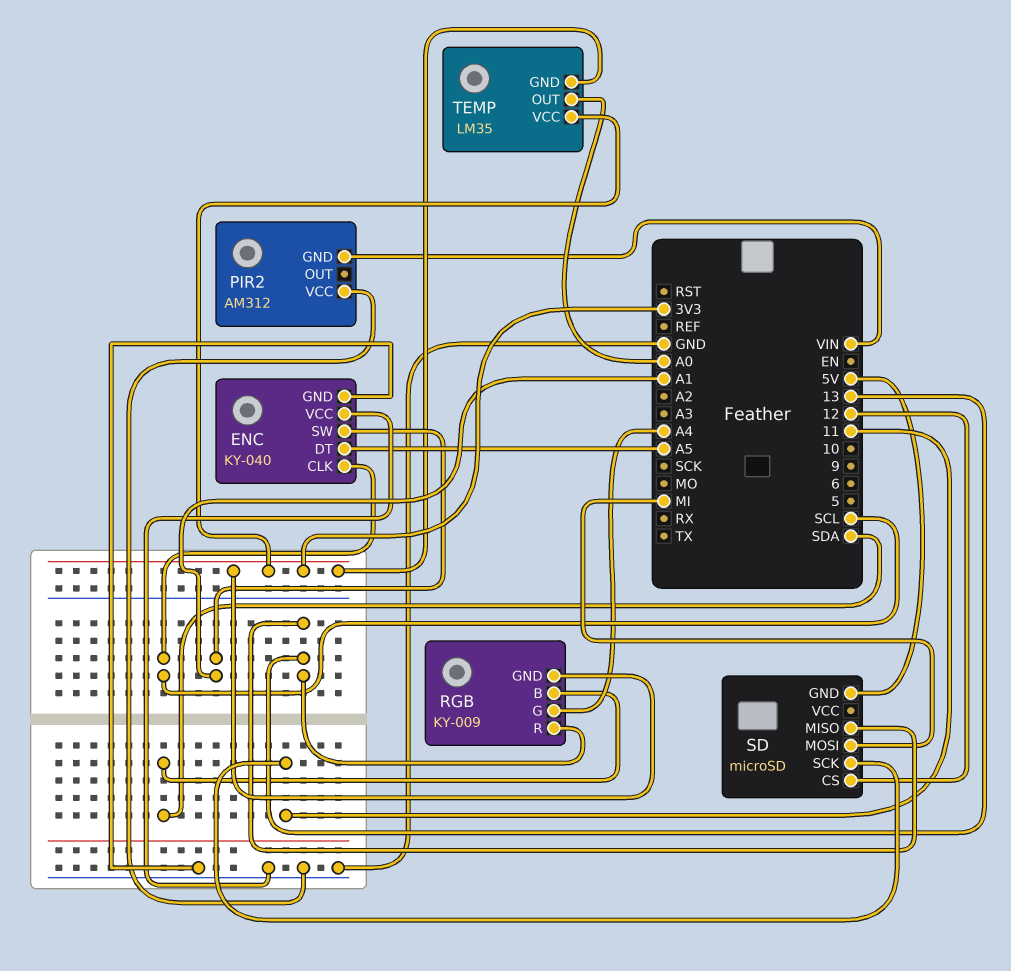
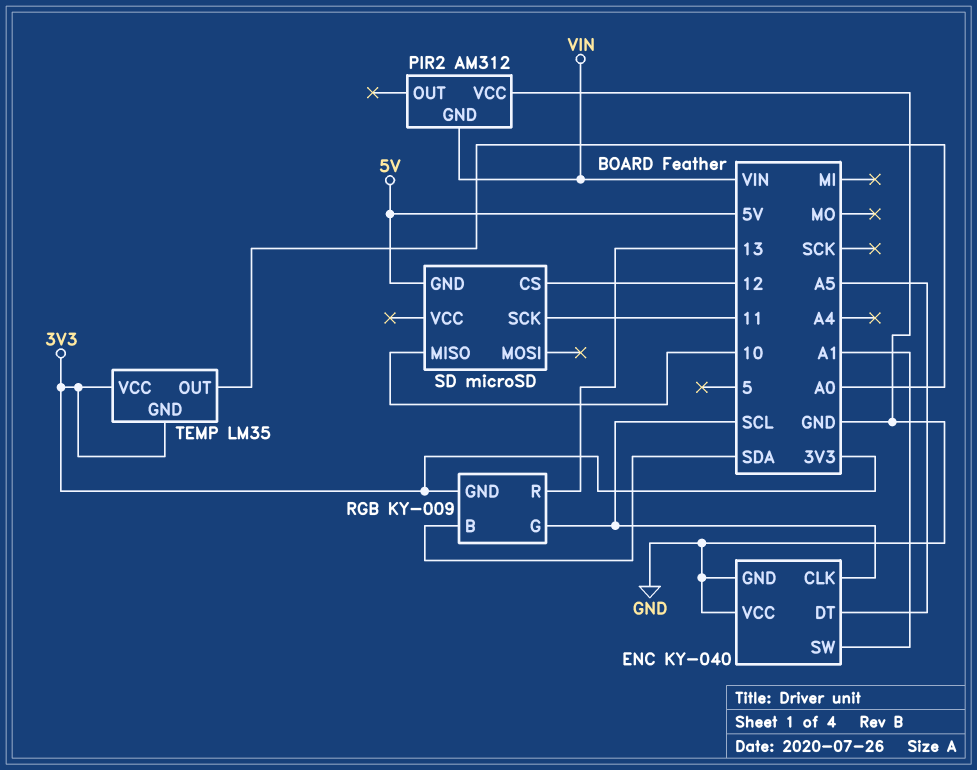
RGB pin G: A4 -> SCL
SD pin MISO: 13 -> 10
SD pin MOSI: MI -> none

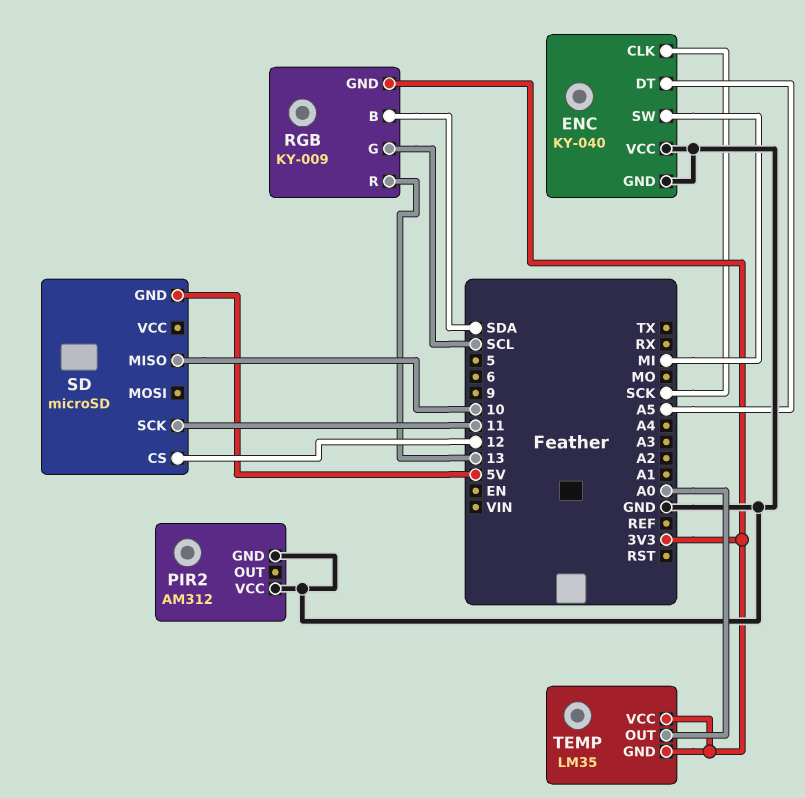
ENC pin CLK: SCL -> SCK
ENC pin SW: A1 -> MI
PIR2 pin GND: VIN -> GND

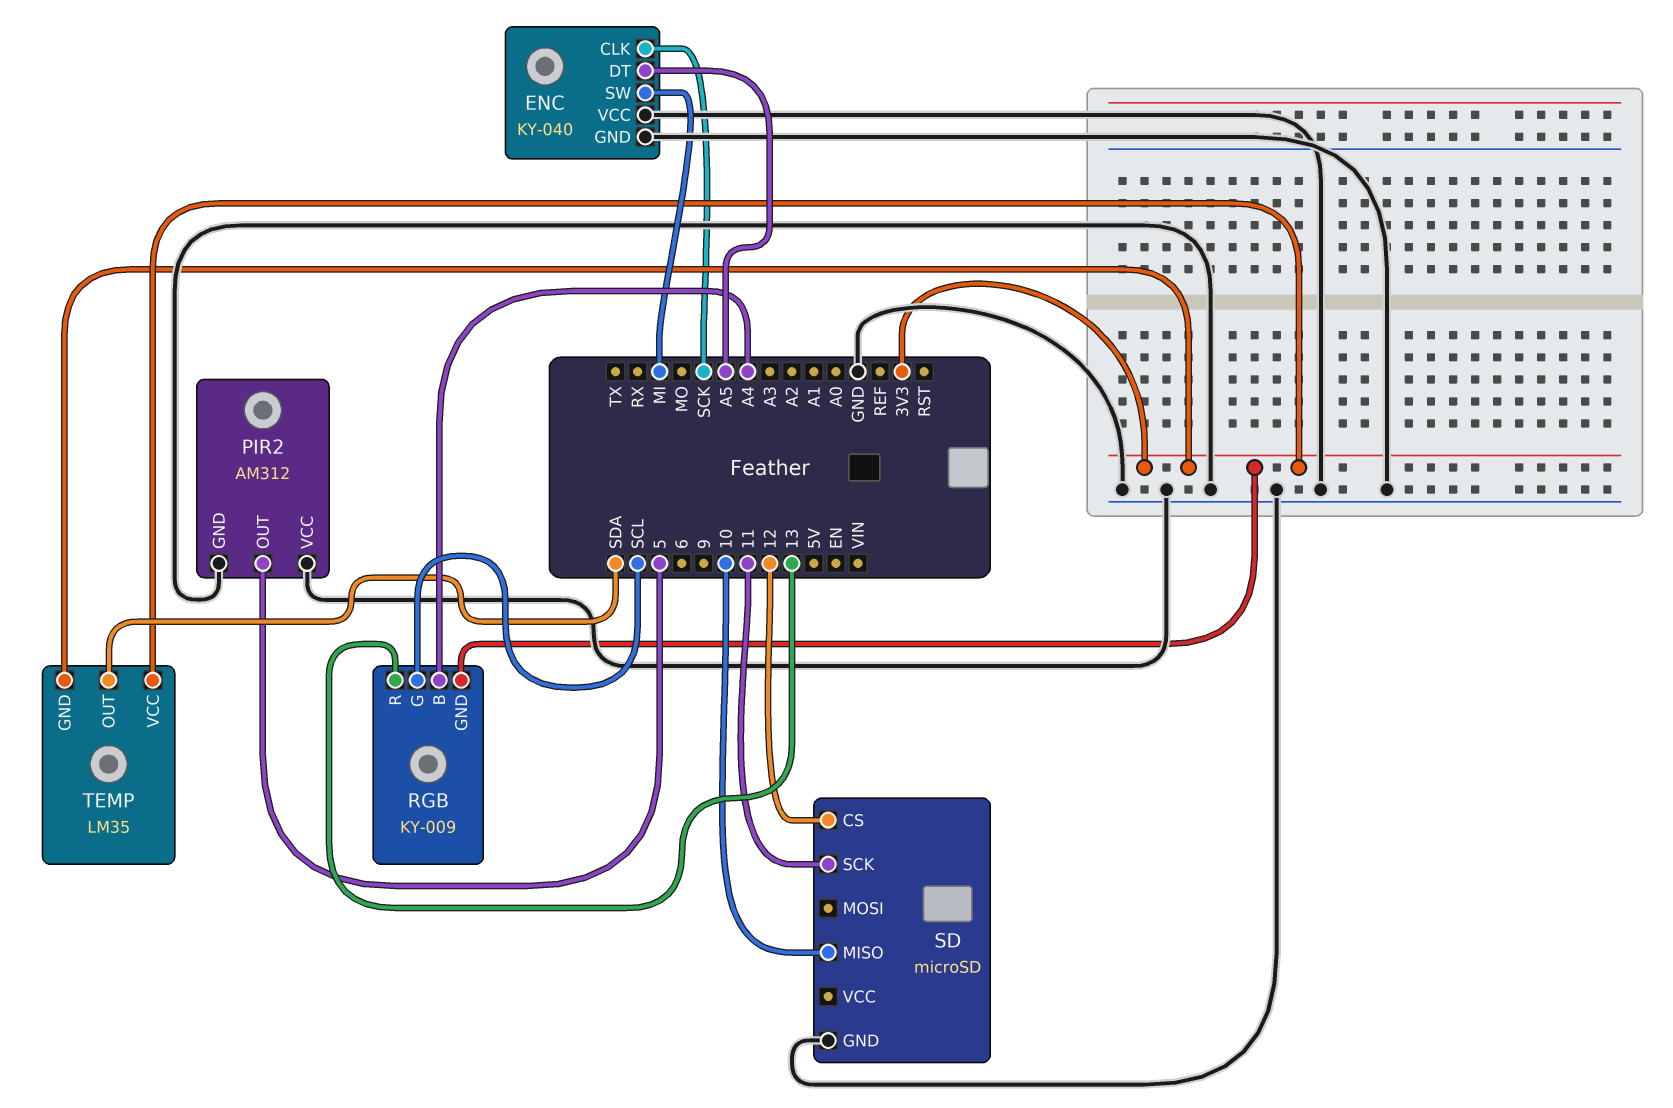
PIR2 pin OUT: none -> 5
RGB pin B: SDA -> A4
SD pin GND: 5V -> GND
TEMP pin OUT: A0 -> SDA

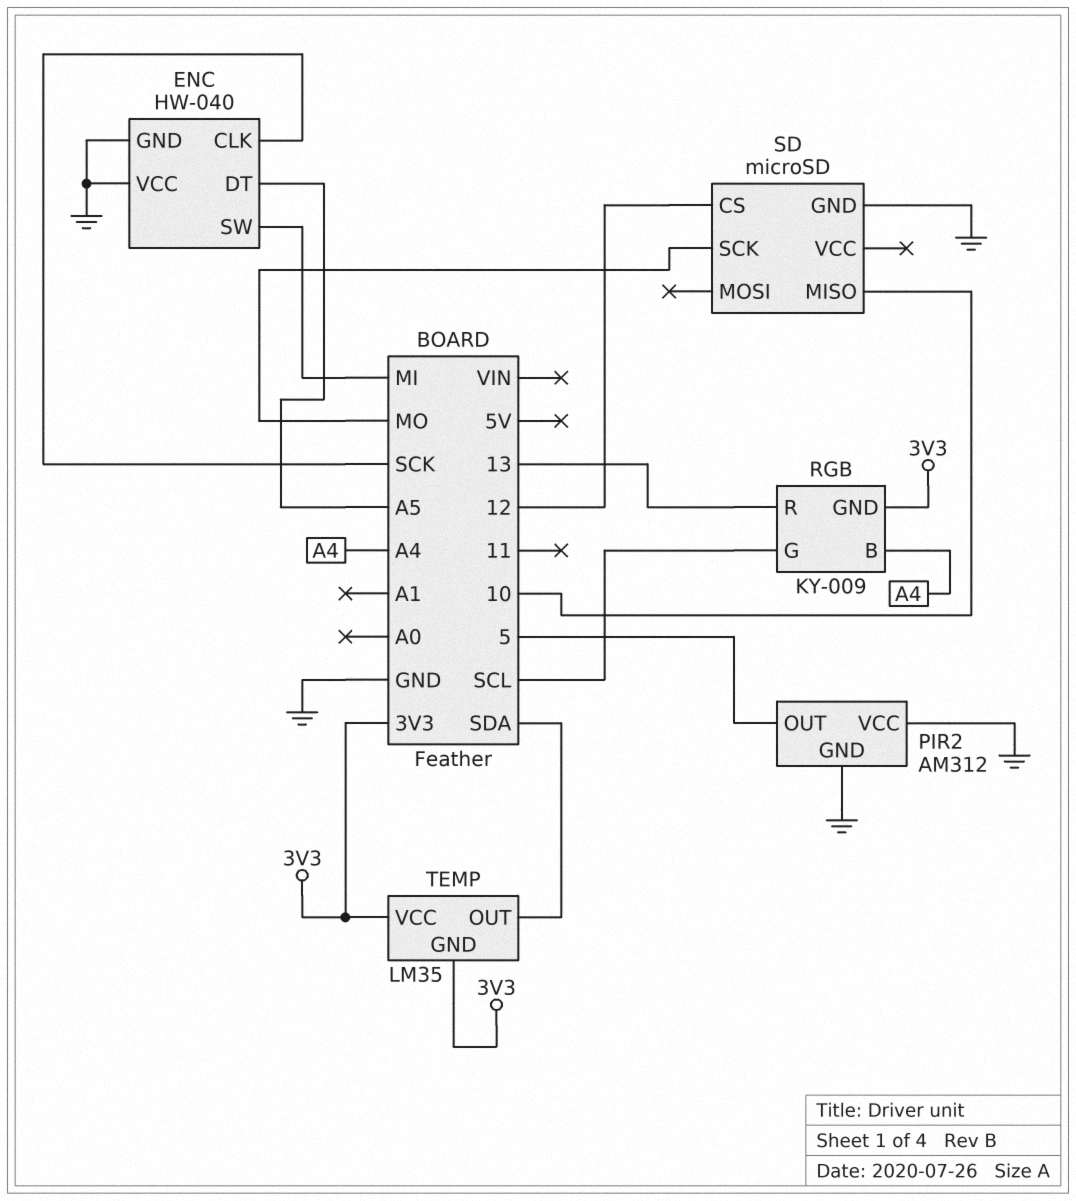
ENC: KY-040 -> HW-040
SD pin SCK: 11 -> MO

